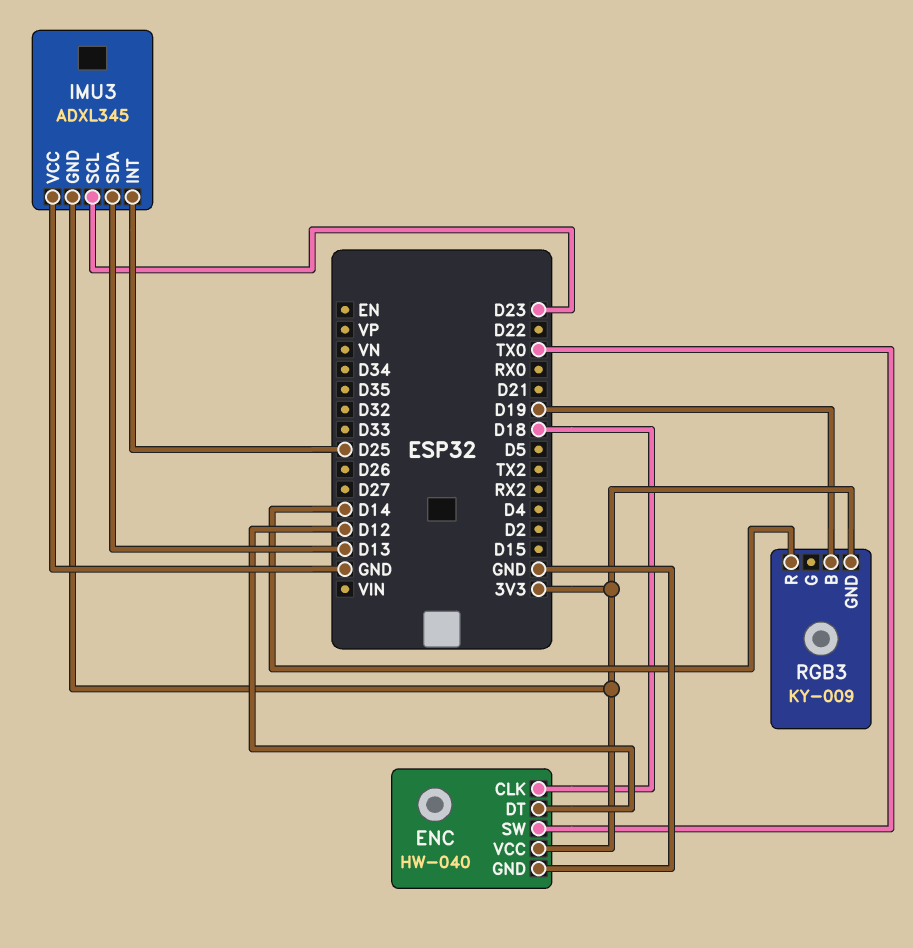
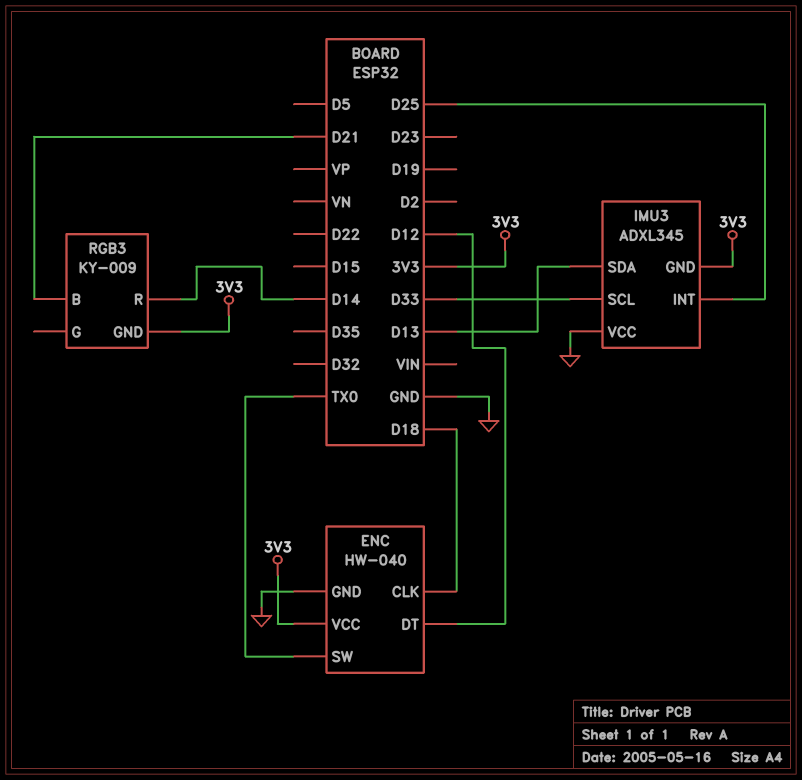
IMU3 pin SCL: D23 -> D33
RGB3 pin B: D19 -> D21

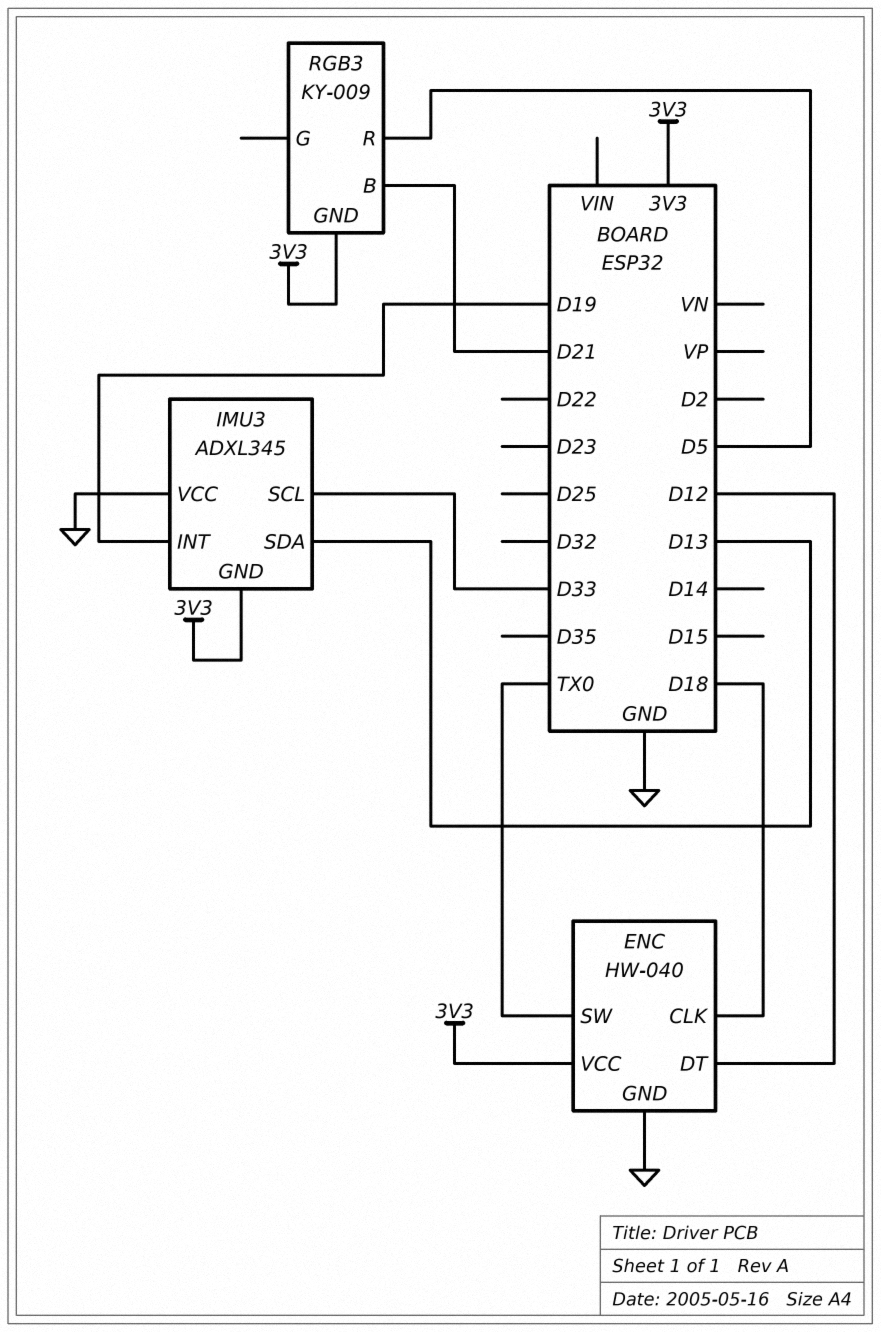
IMU3 pin INT: D25 -> D19
RGB3 pin R: D14 -> D5

